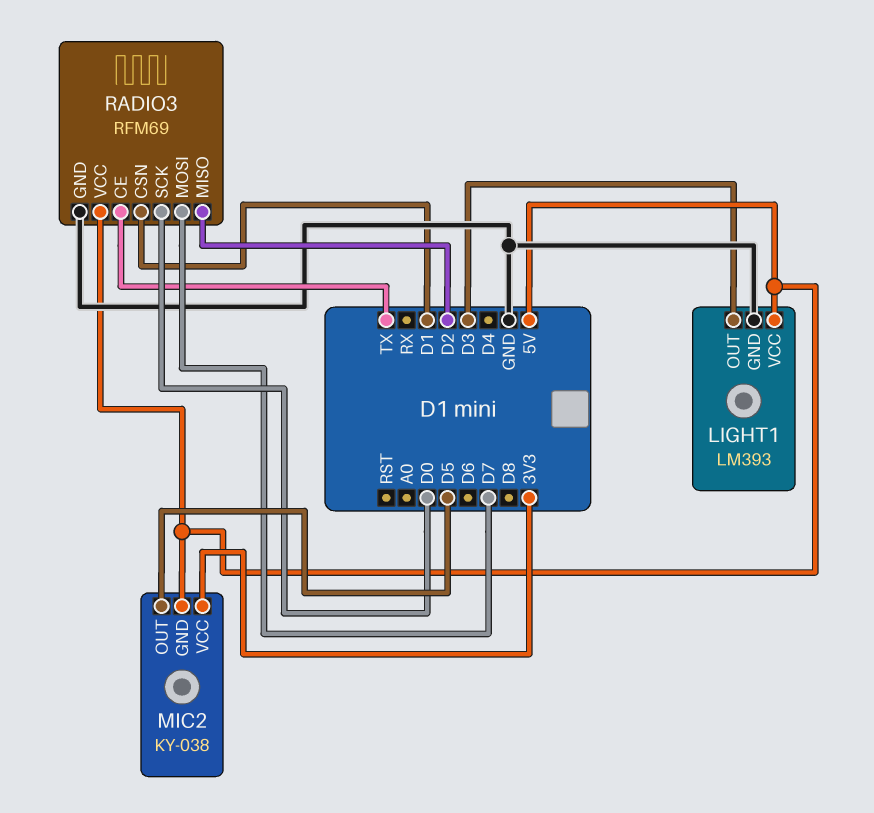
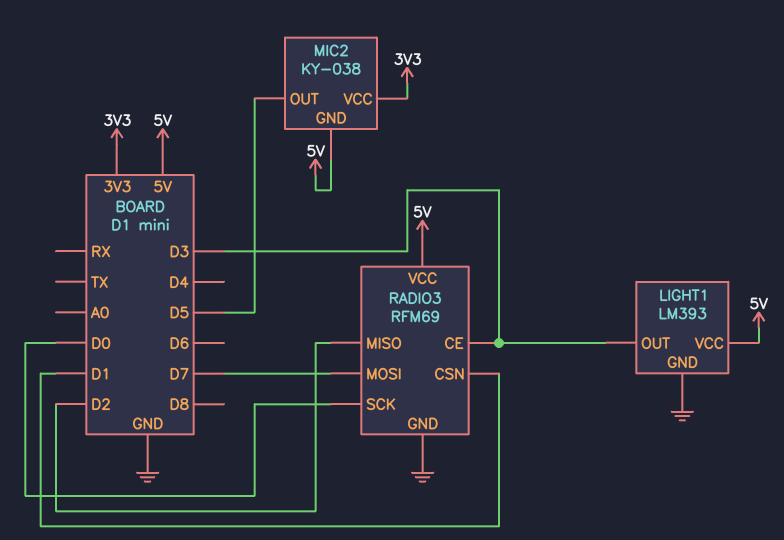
RADIO3 pin CE: TX -> D3

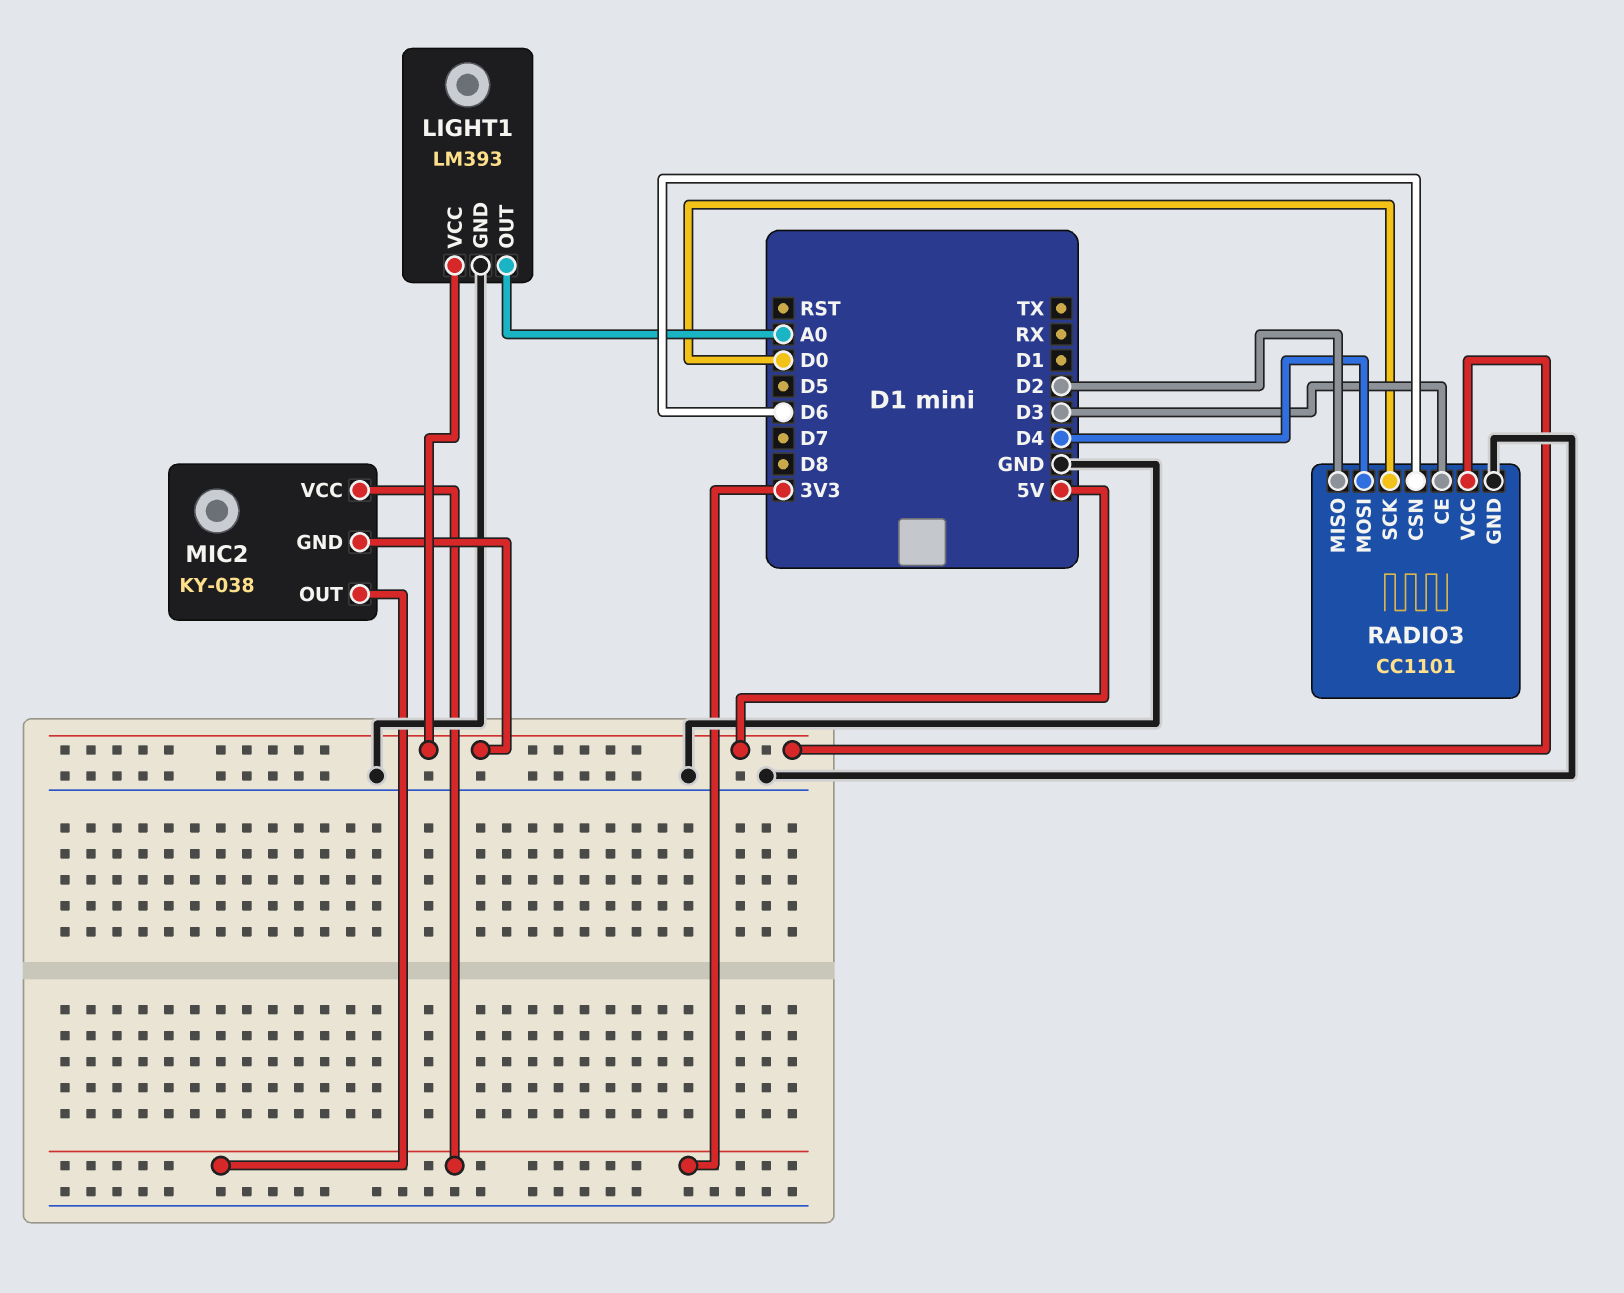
LIGHT1 pin OUT: D3 -> A0
MIC2 pin OUT: D5 -> 3V3
RADIO3: RFM69 -> CC1101
RADIO3 pin CSN: D1 -> D6
RADIO3 pin MOSI: D7 -> D4

